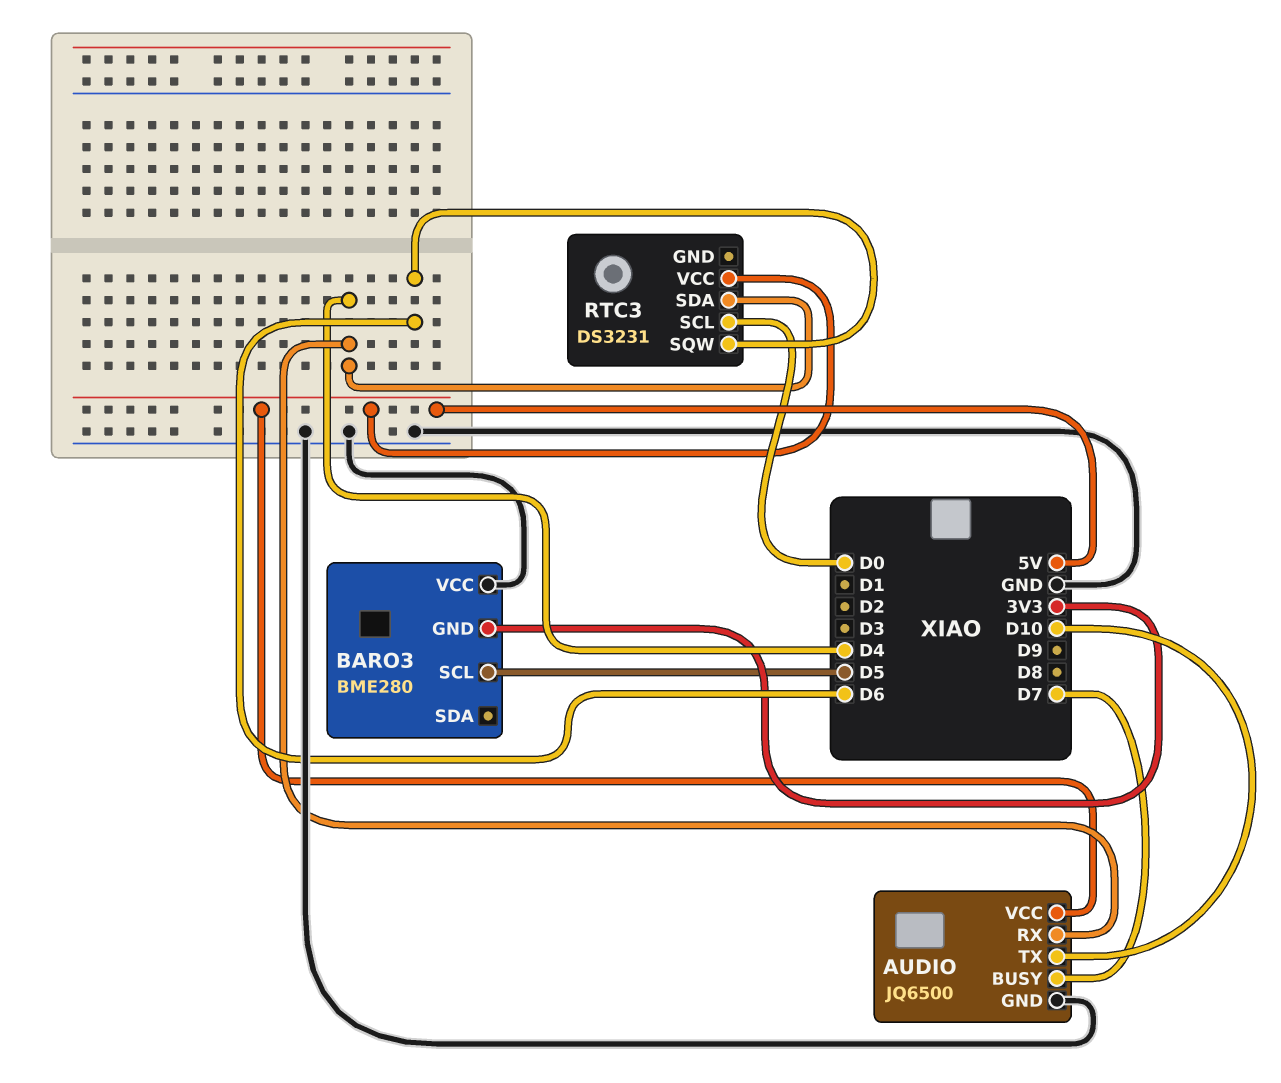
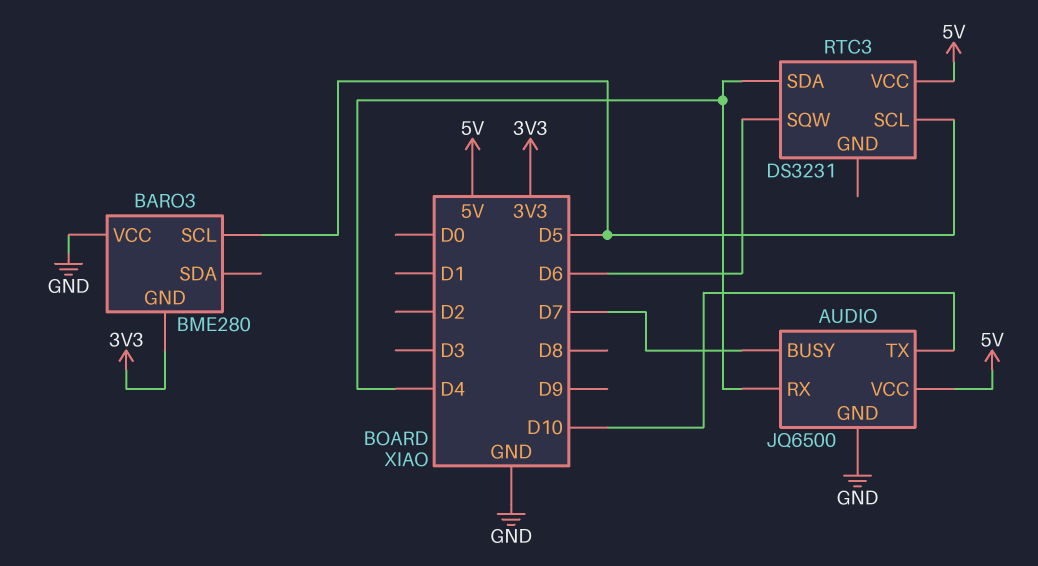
RTC3 pin SCL: D0 -> D5

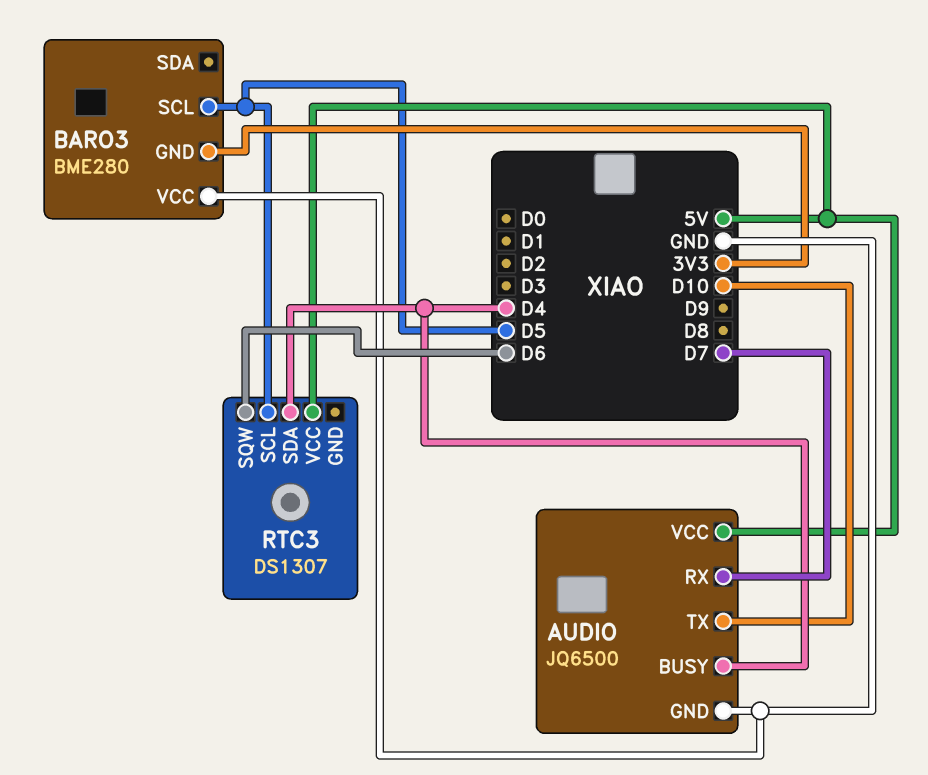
AUDIO pin BUSY: D7 -> D4
AUDIO pin RX: D4 -> D7
RTC3: DS3231 -> DS1307

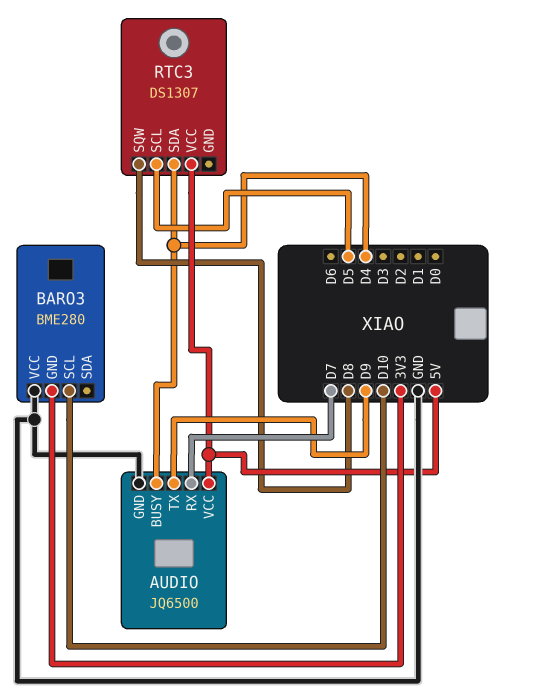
AUDIO pin TX: D10 -> D9
BARO3 pin SCL: D5 -> D10
RTC3 pin SQW: D6 -> D8

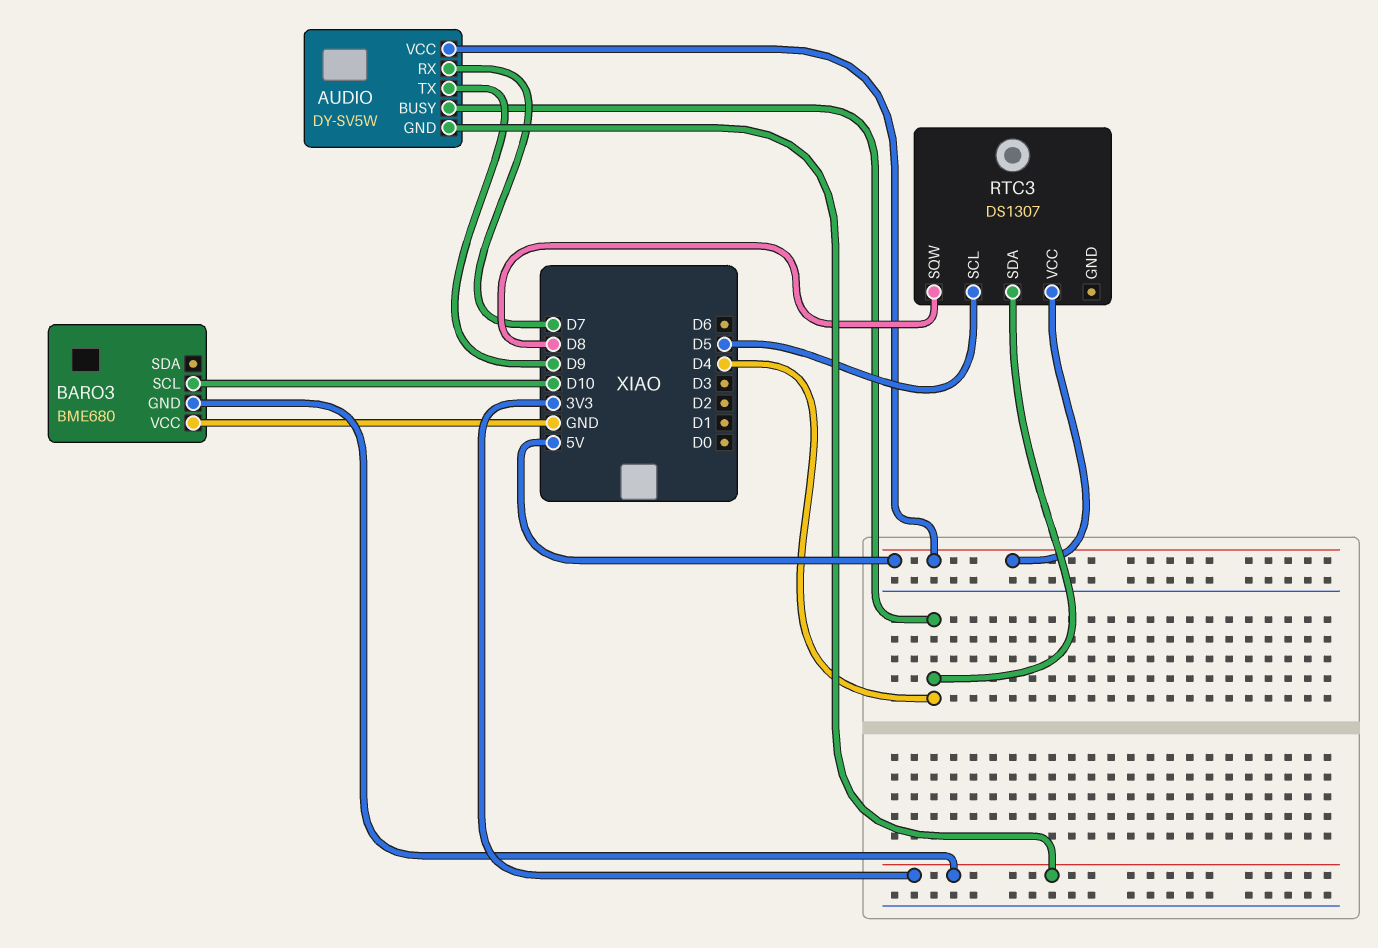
AUDIO: JQ6500 -> DY-SV5W
AUDIO pin GND: GND -> 3V3
BARO3: BME280 -> BME680

